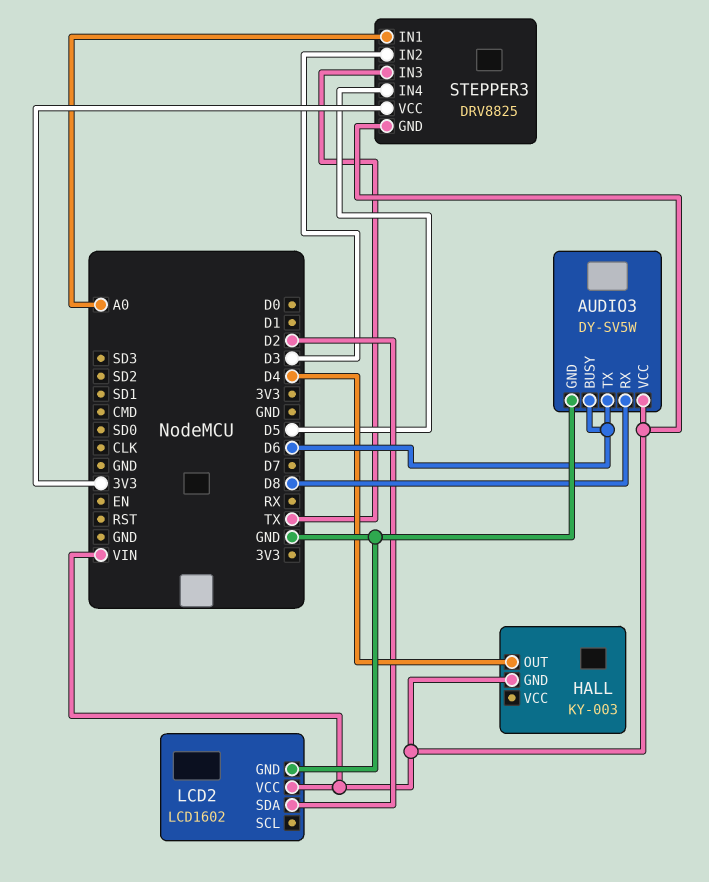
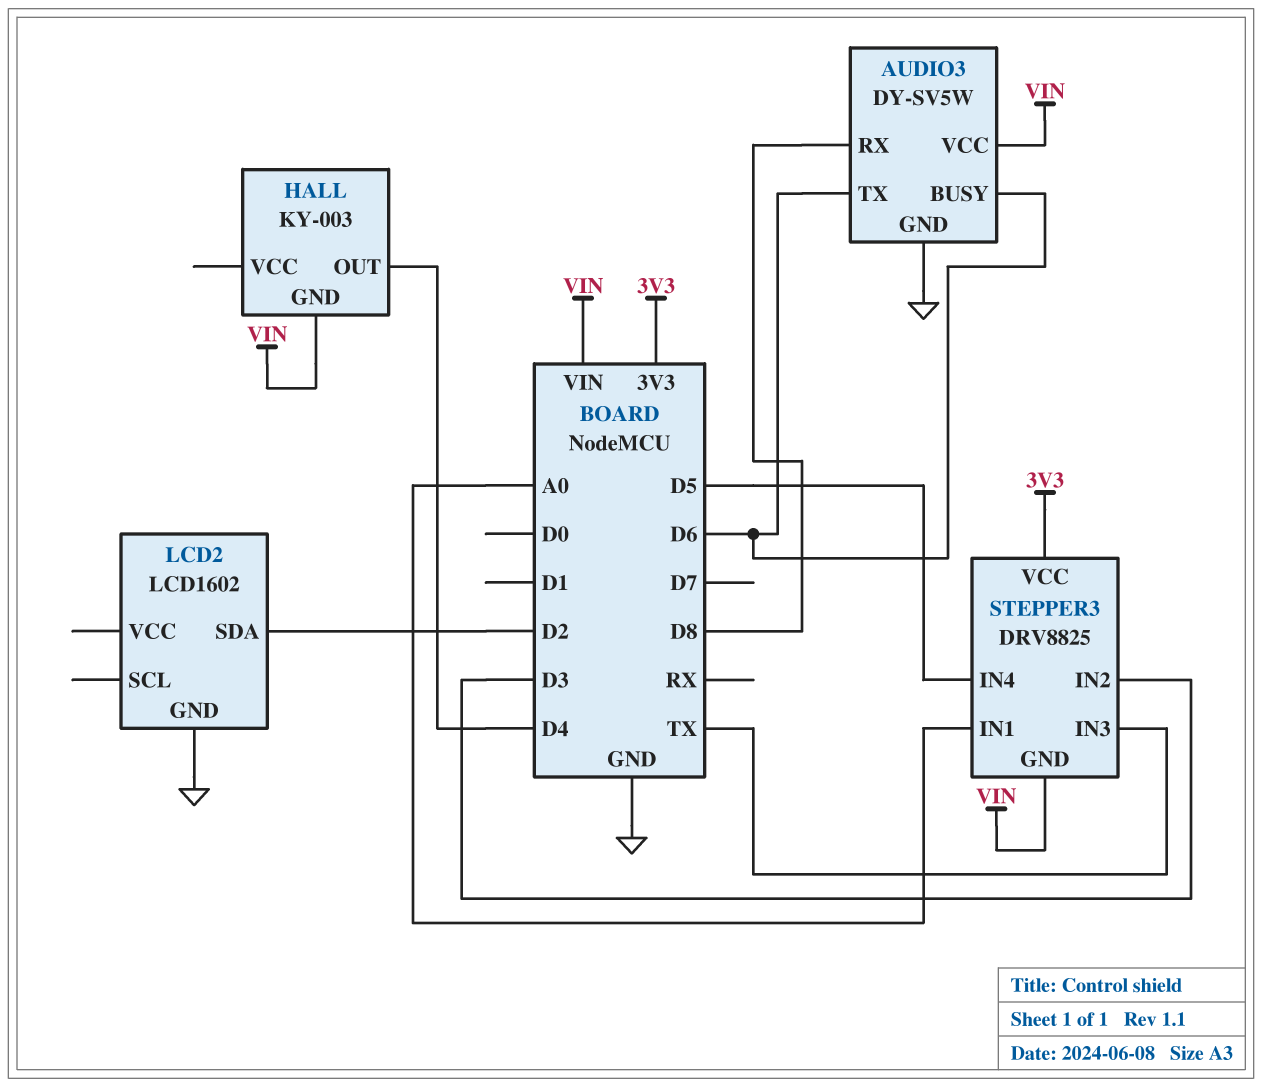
LCD2 pin VCC: VIN -> none

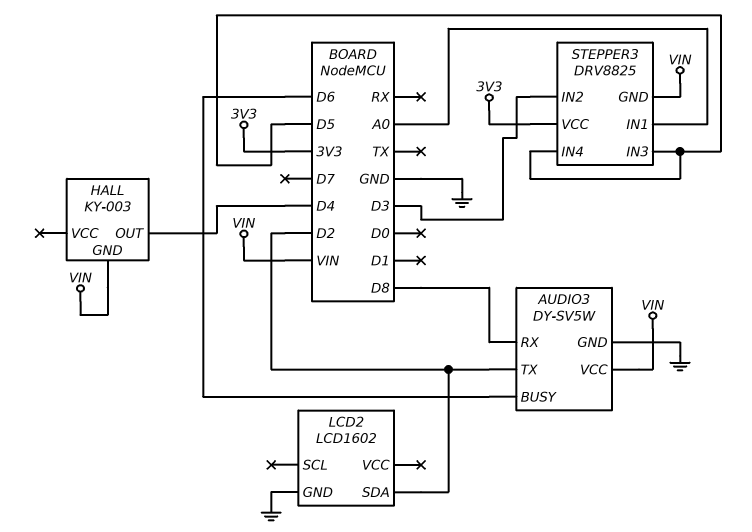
AUDIO3 pin TX: D6 -> D2
STEPPER3 pin IN3: TX -> D5

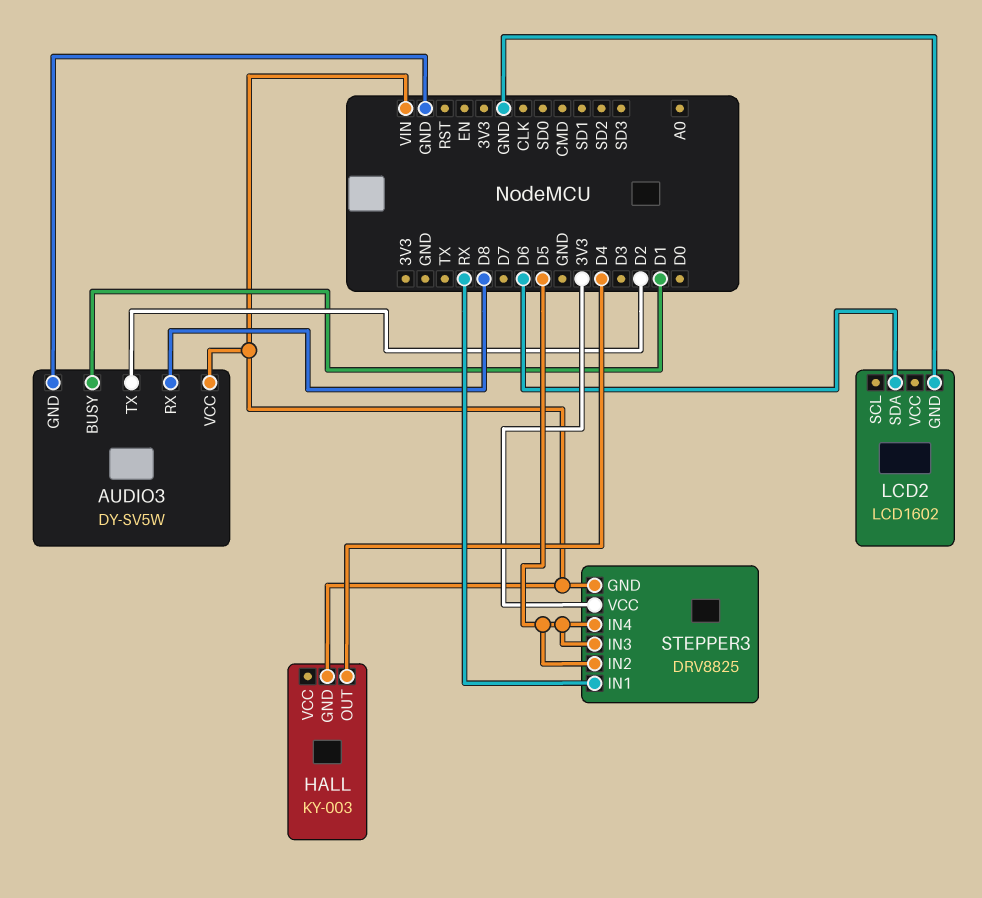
AUDIO3 pin BUSY: D6 -> D1
LCD2 pin SDA: D2 -> D6
STEPPER3 pin IN1: A0 -> RX
STEPPER3 pin IN2: D3 -> D5

